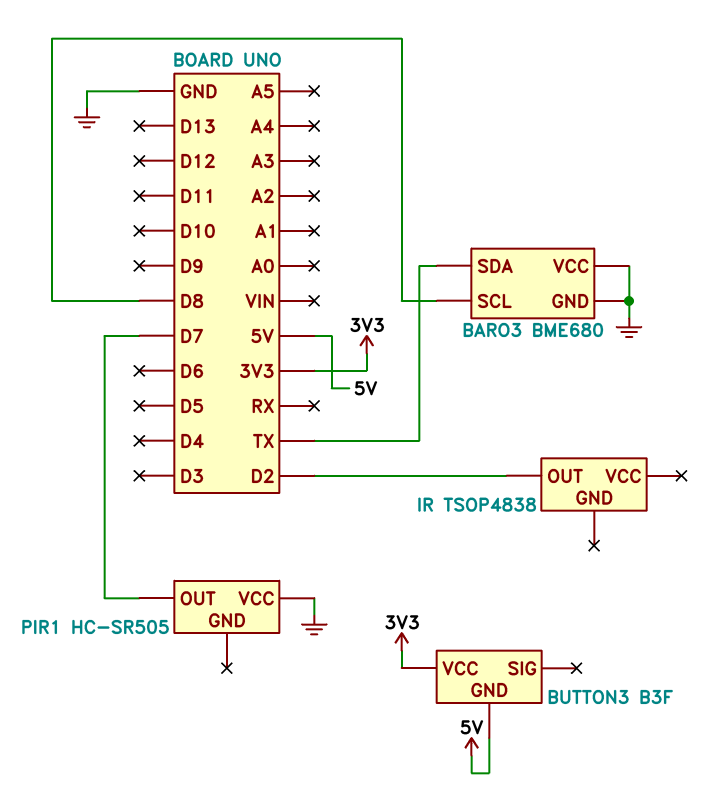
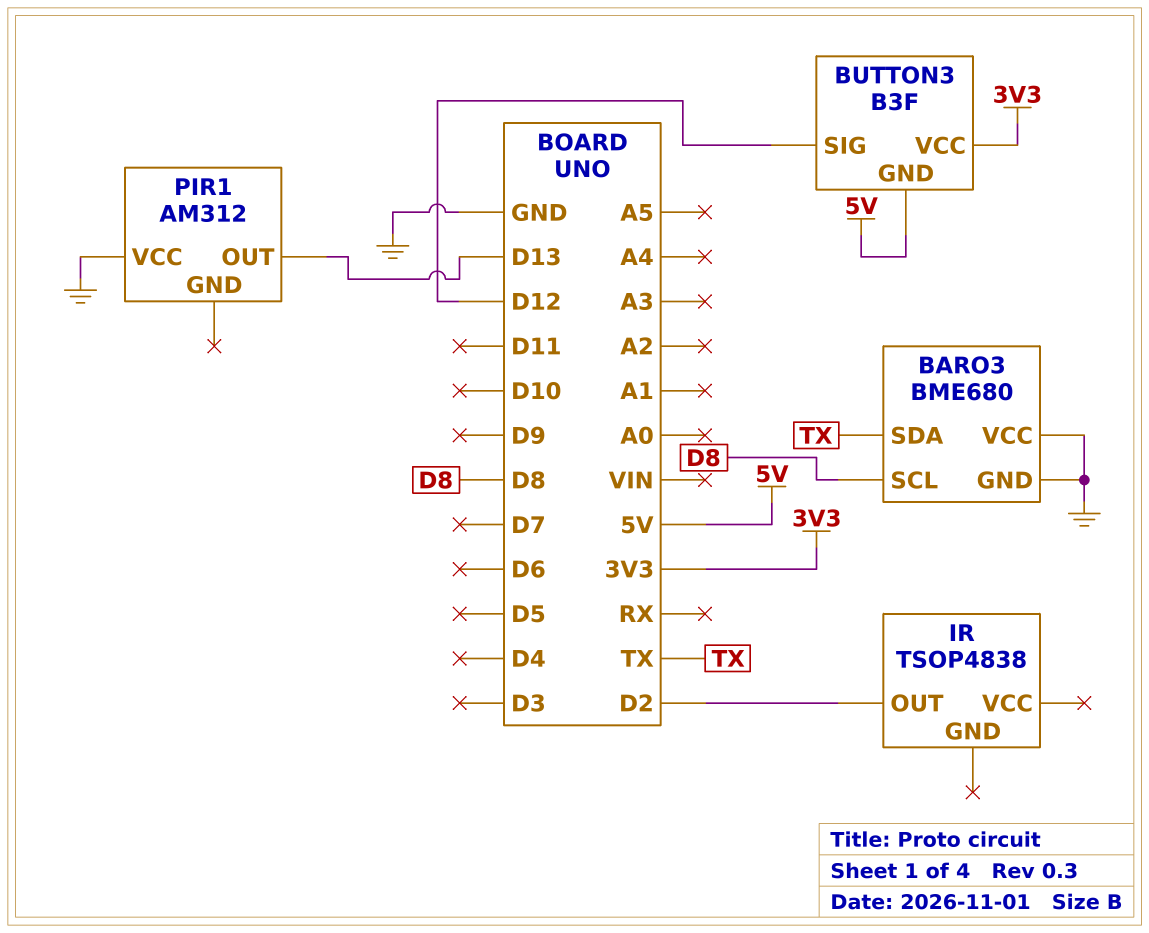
BUTTON3 pin SIG: none -> D12
PIR1: HC-SR505 -> AM312
PIR1 pin OUT: D7 -> D13

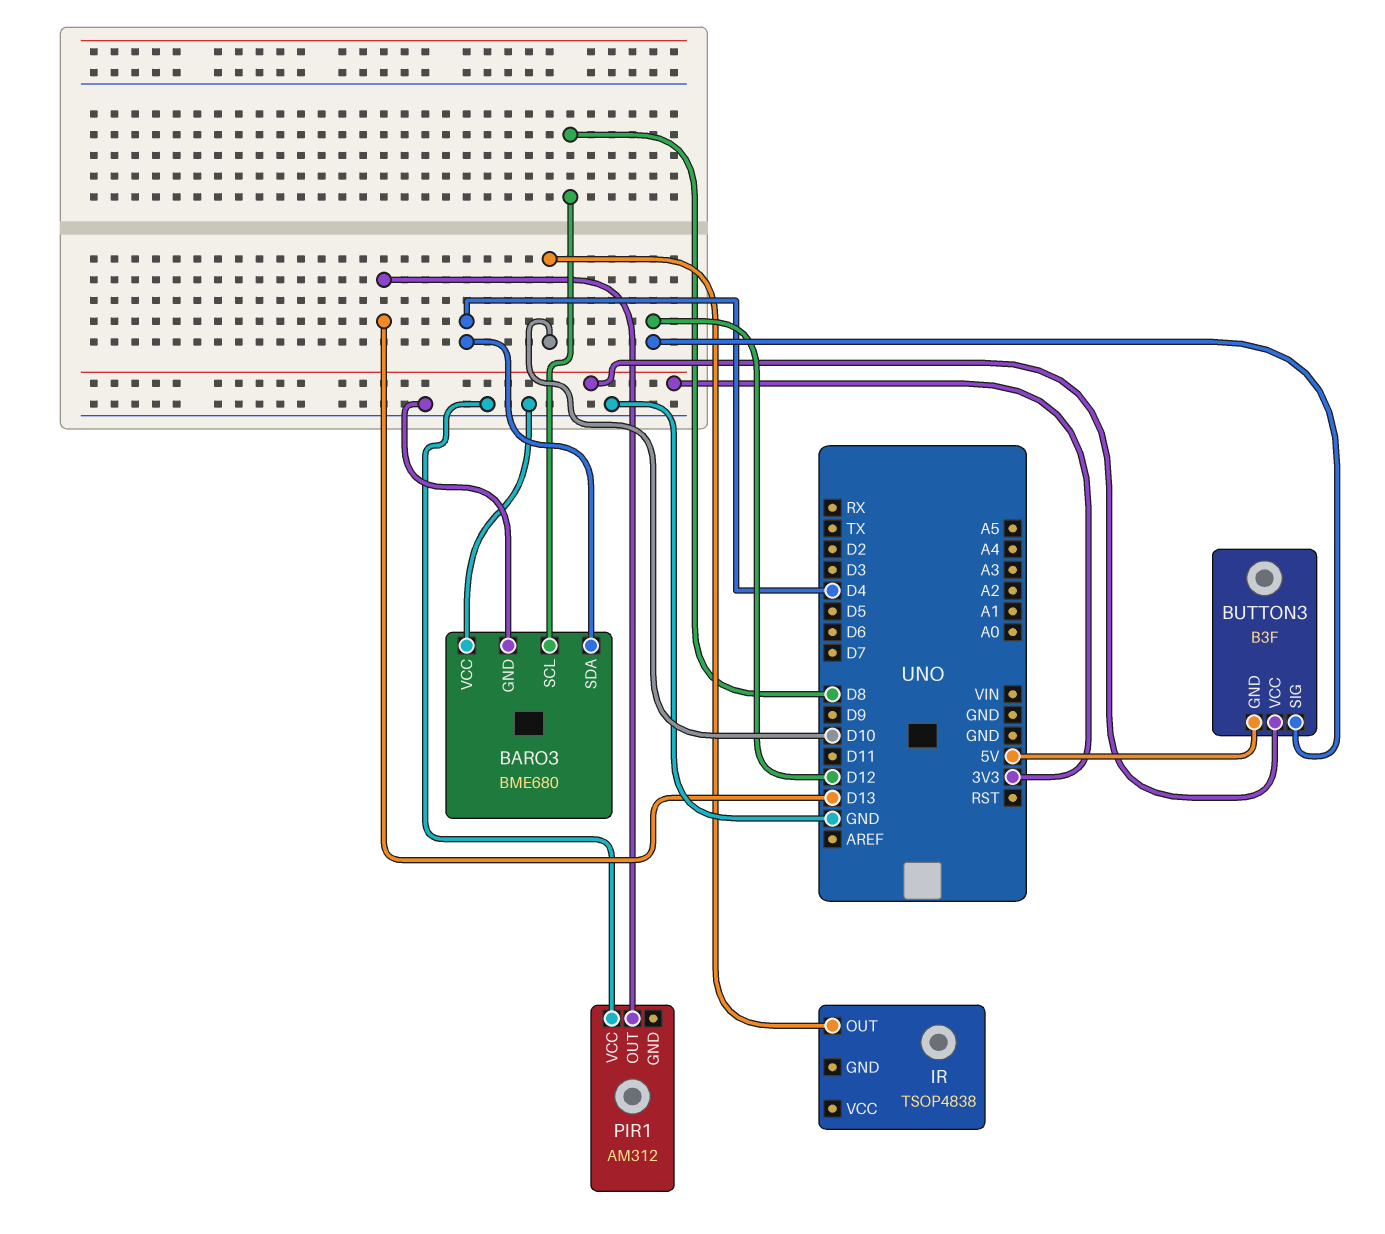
BARO3 pin SDA: TX -> D4
IR pin OUT: D2 -> D10

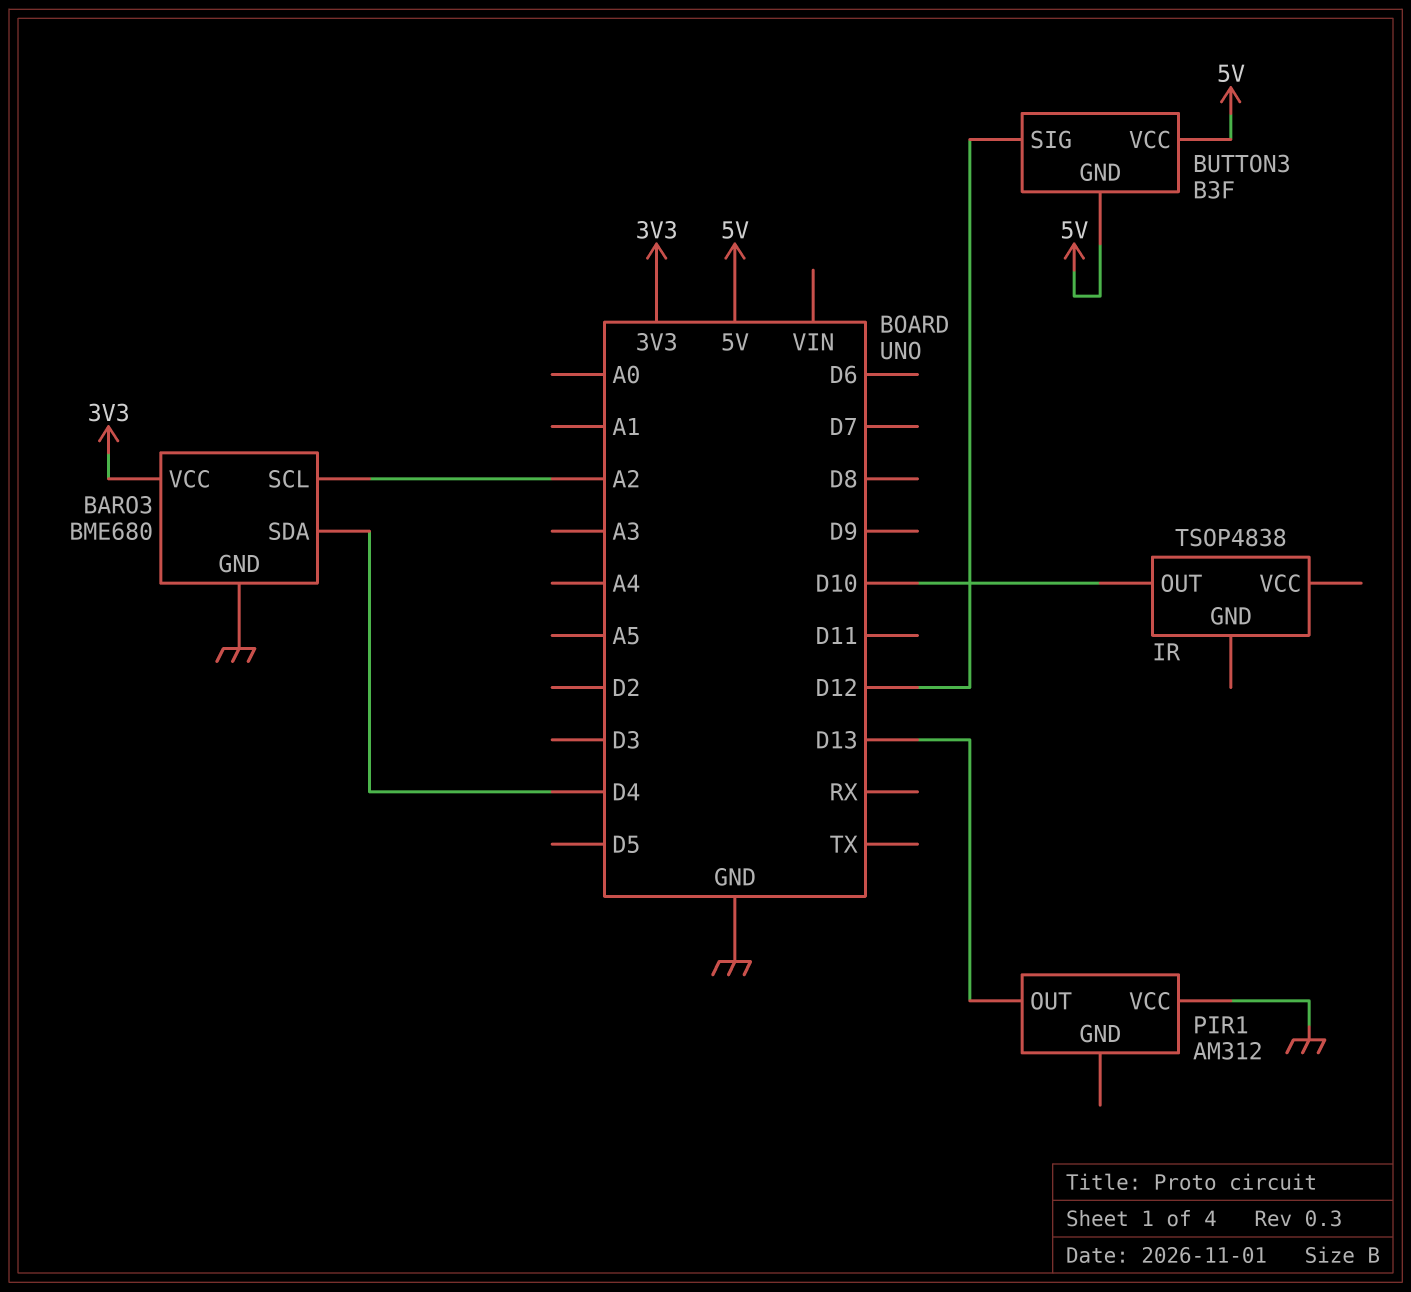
BARO3 pin SCL: D8 -> A2
BARO3 pin VCC: GND -> 3V3
BUTTON3 pin VCC: 3V3 -> 5V

